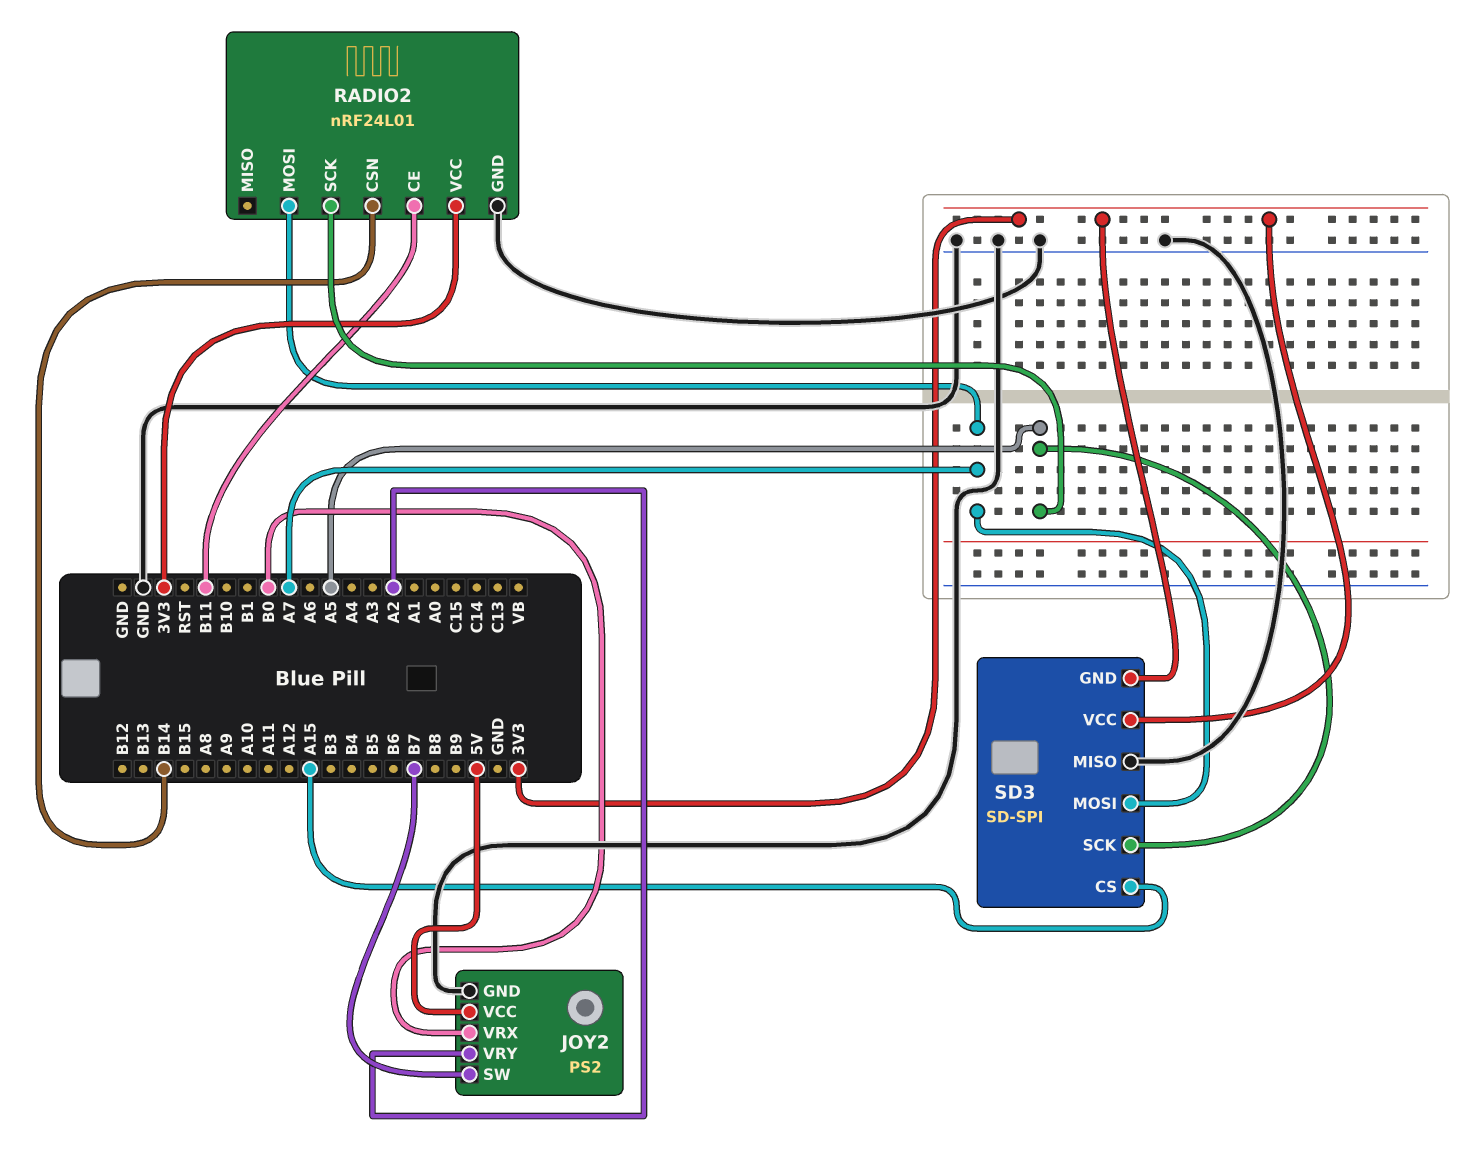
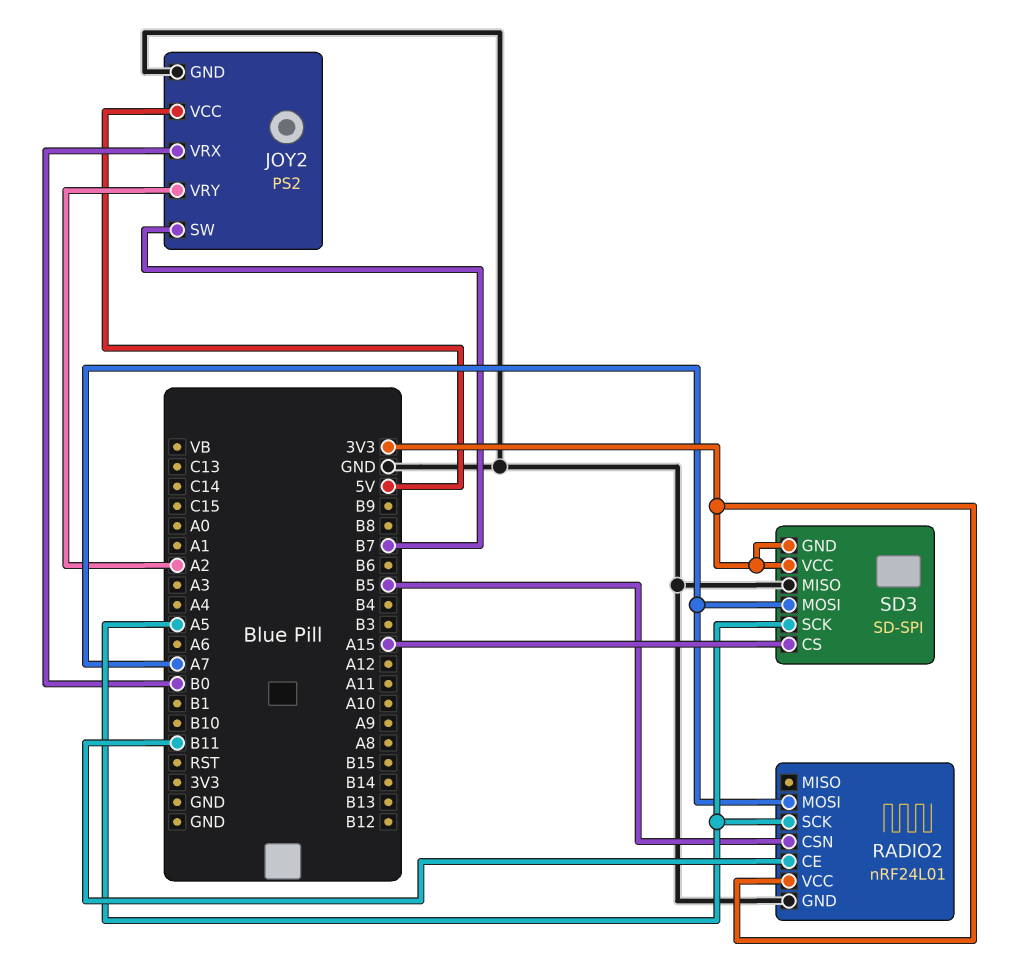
RADIO2 pin CSN: B14 -> B5

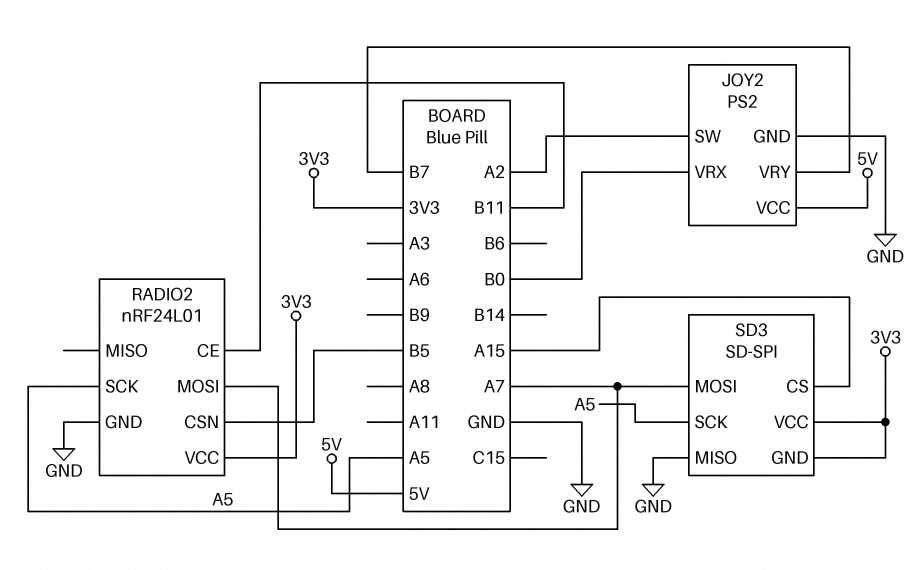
JOY2 pin SW: B7 -> A2
JOY2 pin VRY: A2 -> B7

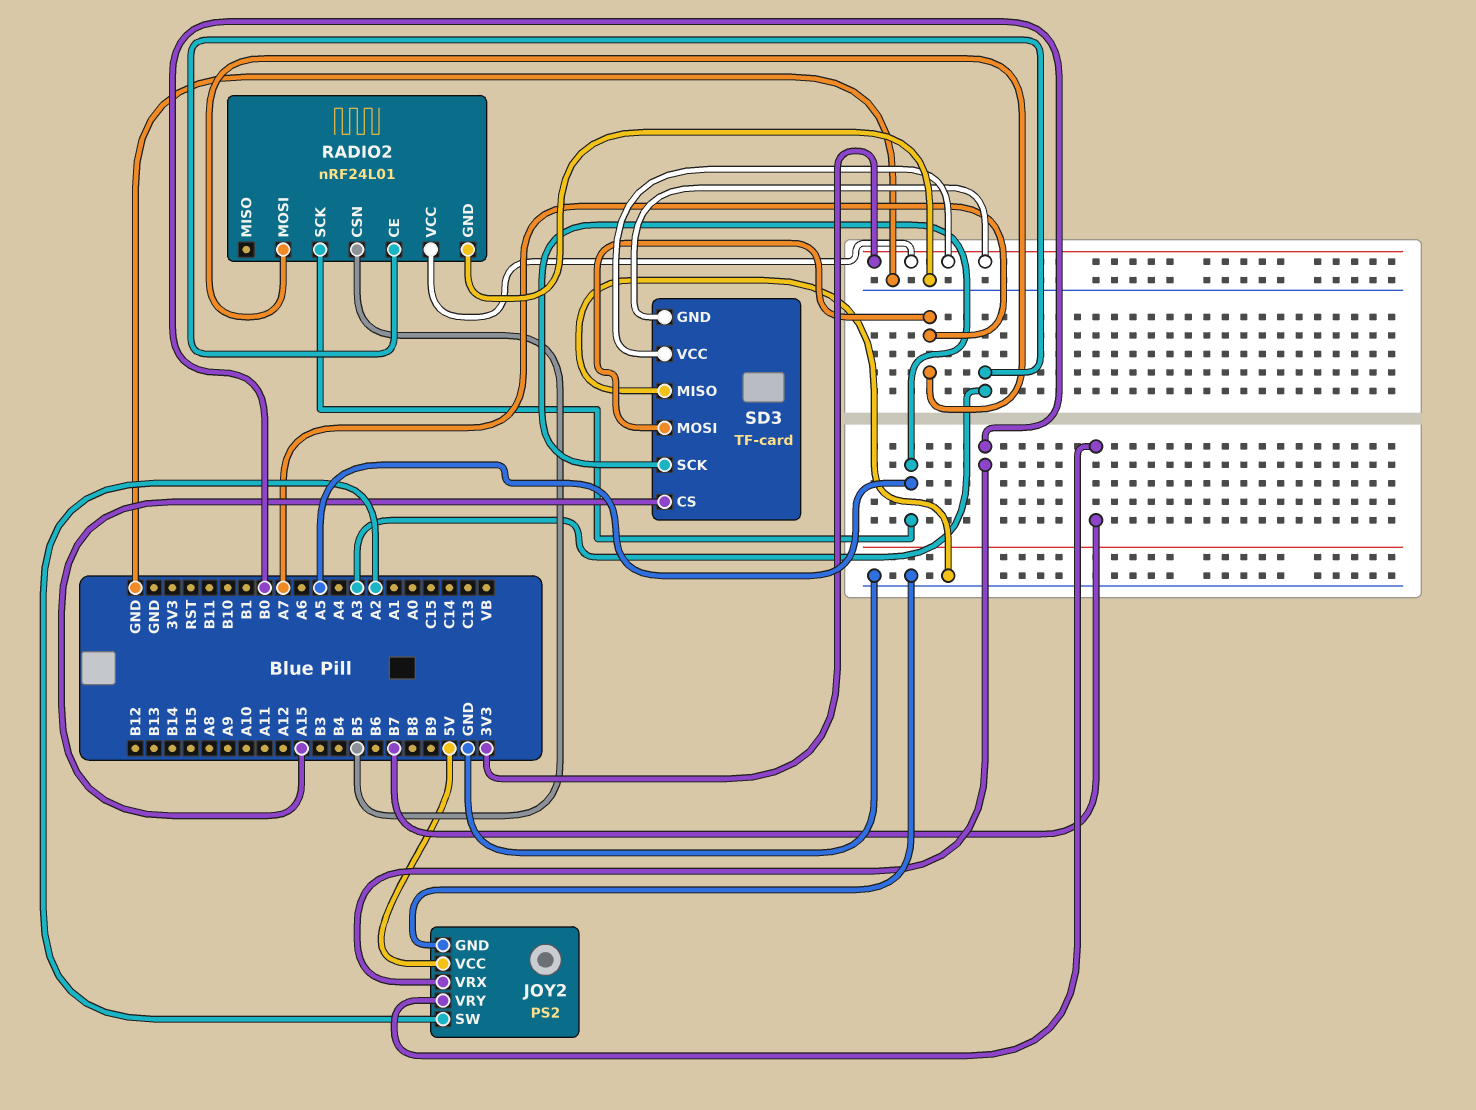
RADIO2 pin CE: B11 -> A3
SD3: SD-SPI -> TF-card

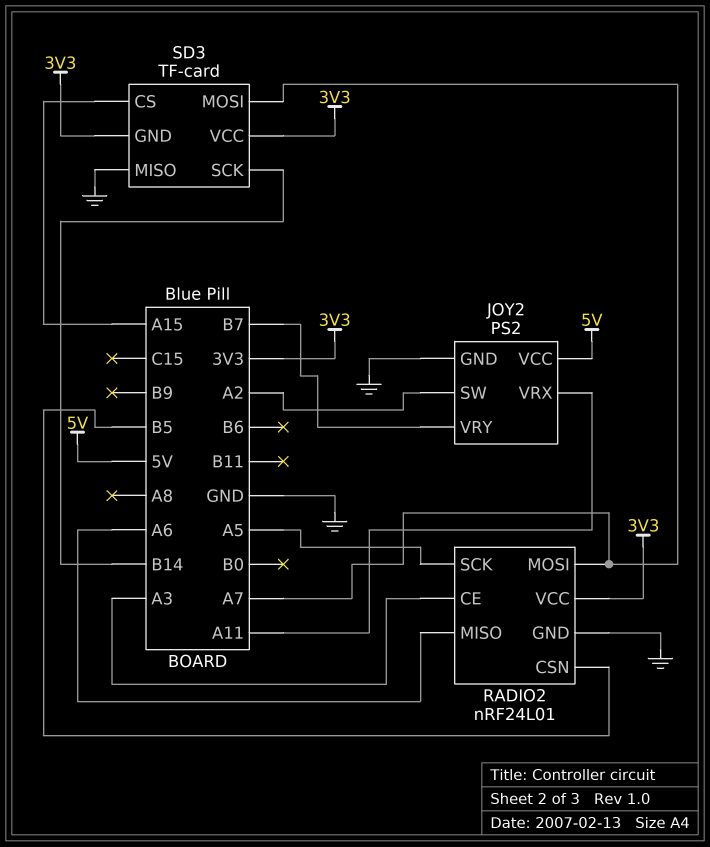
JOY2 pin VRX: B0 -> A11
RADIO2 pin MISO: none -> A6
SD3 pin SCK: A5 -> B14

